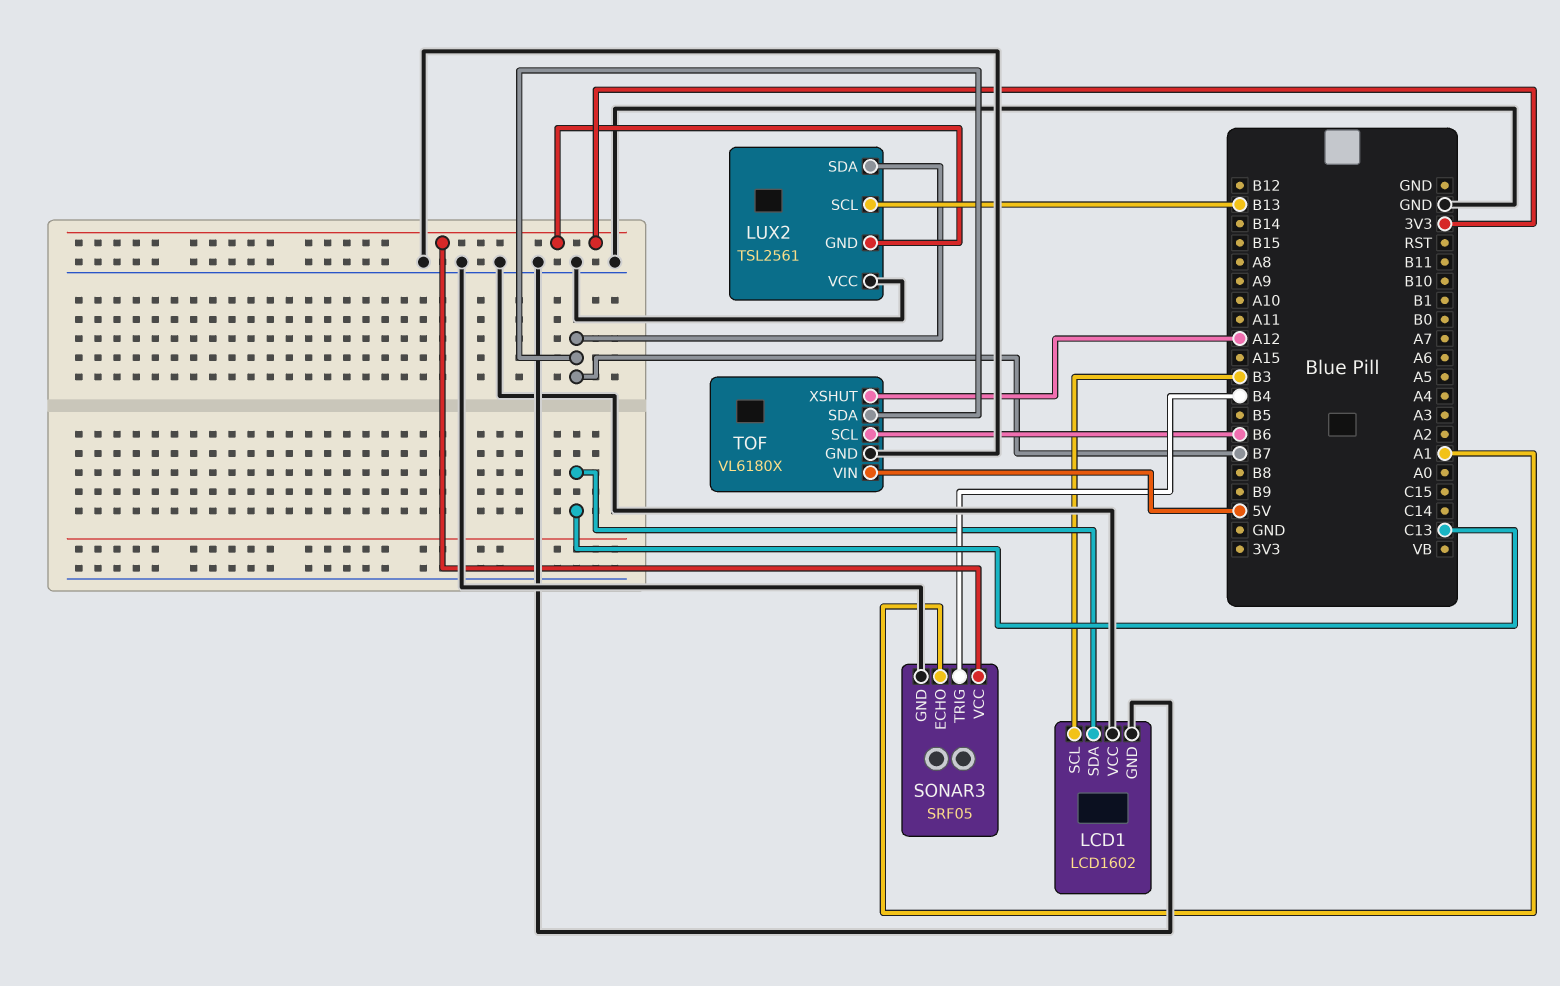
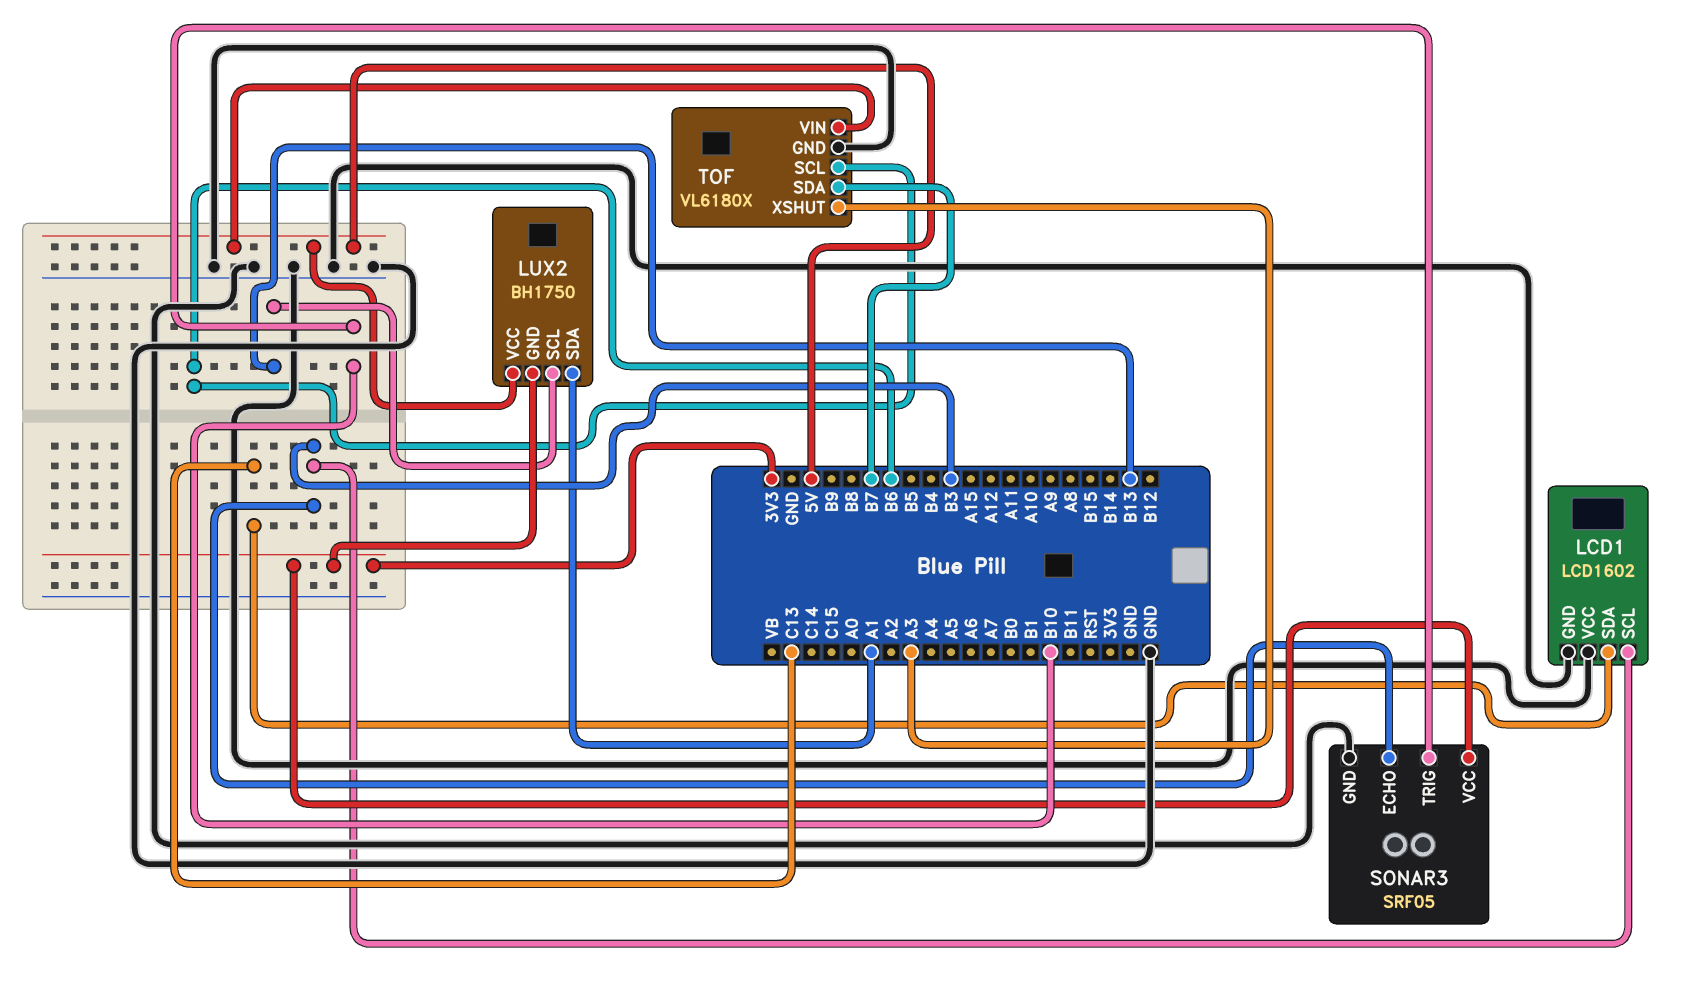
LUX2: TSL2561 -> BH1750
LUX2 pin SDA: B7 -> A1
LUX2 pin VCC: GND -> 5V
SONAR3 pin ECHO: A1 -> B3
SONAR3 pin TRIG: B4 -> B10
TOF pin XSHUT: A12 -> A3

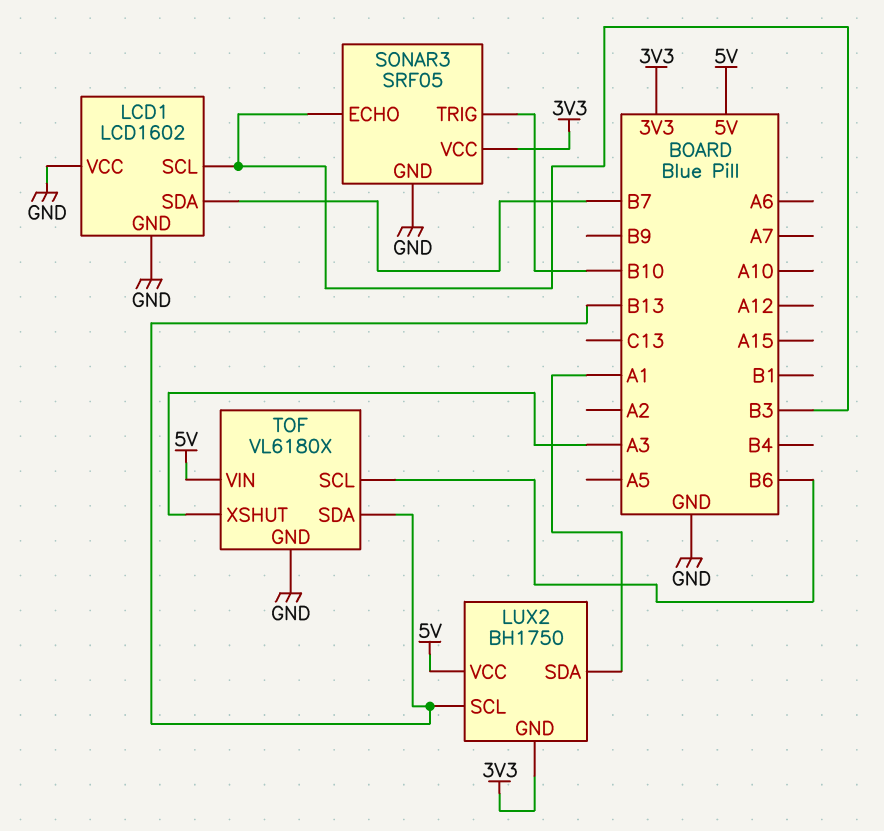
LCD1 pin SDA: C13 -> B7
TOF pin SDA: B7 -> B13

